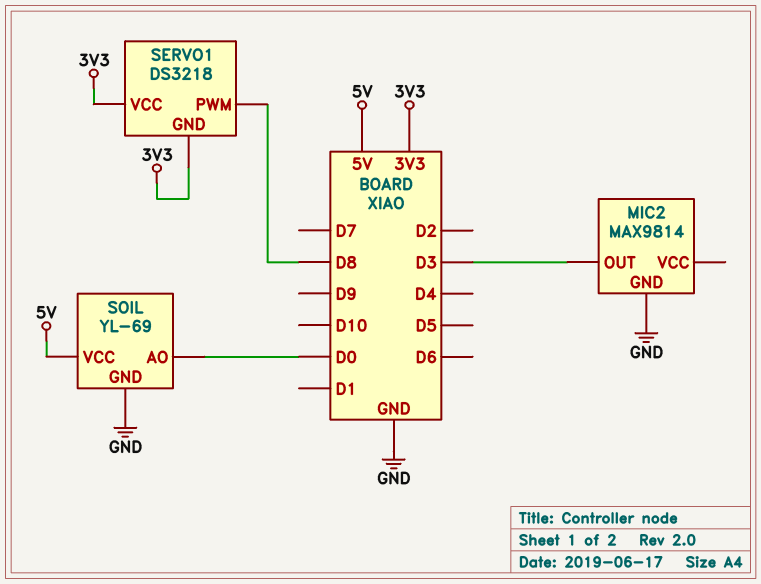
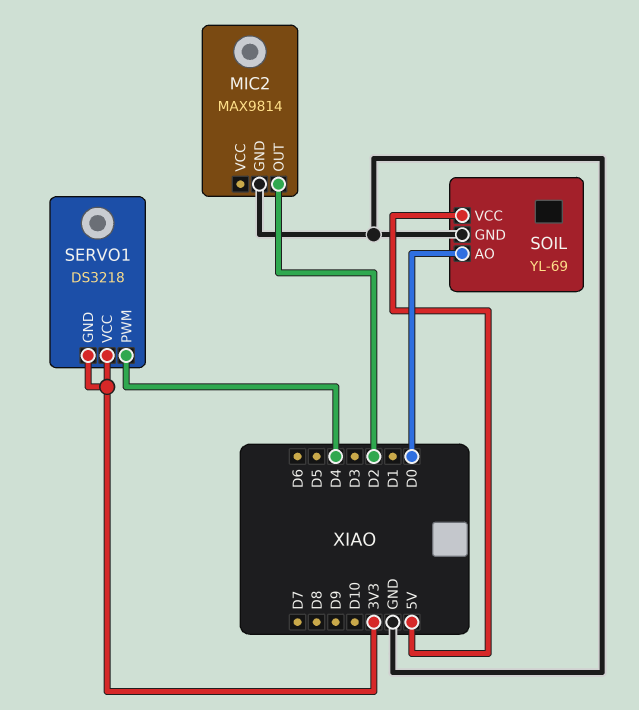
MIC2 pin OUT: D3 -> D2
SERVO1 pin PWM: D8 -> D4

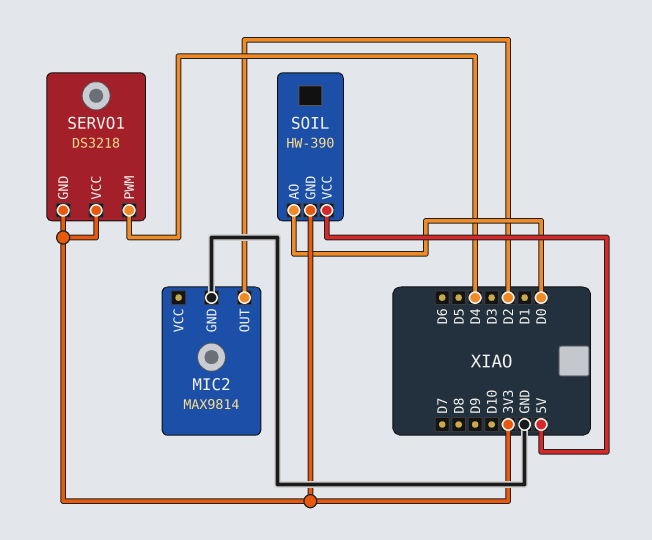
SOIL: YL-69 -> HW-390
SOIL pin GND: GND -> 3V3

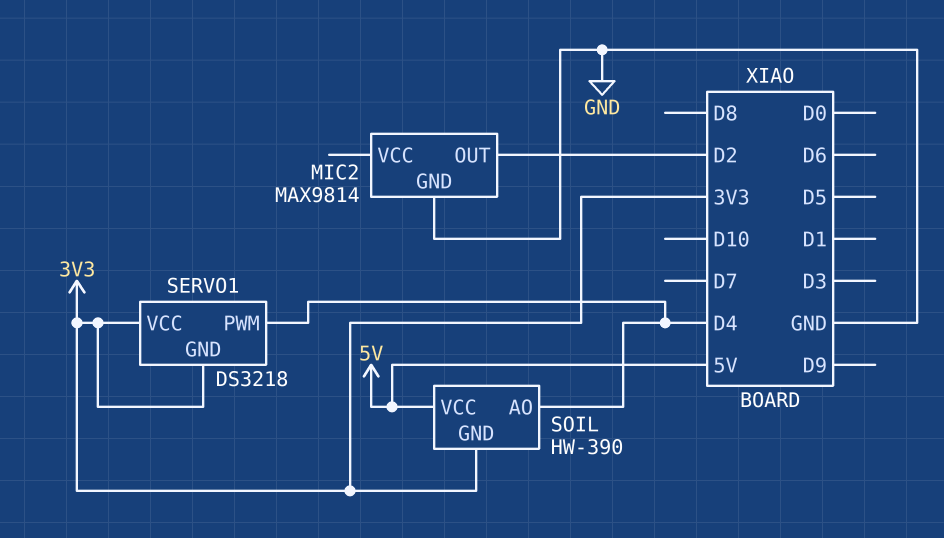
SOIL pin AO: D0 -> D4

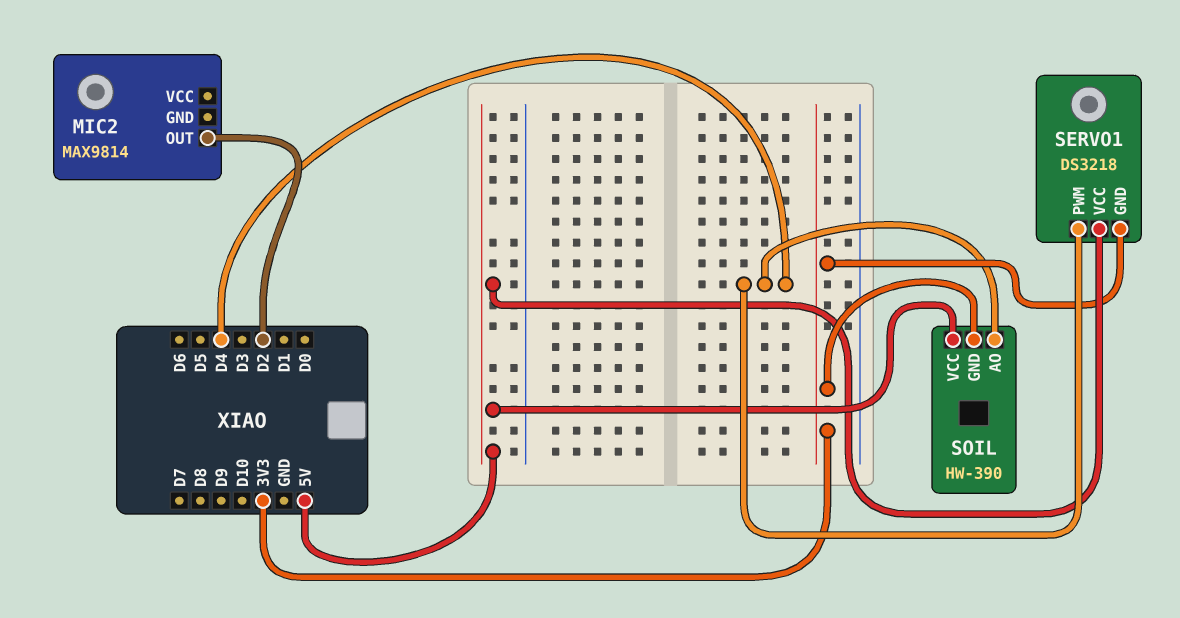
MIC2 pin GND: GND -> none
SERVO1 pin VCC: 3V3 -> 5V

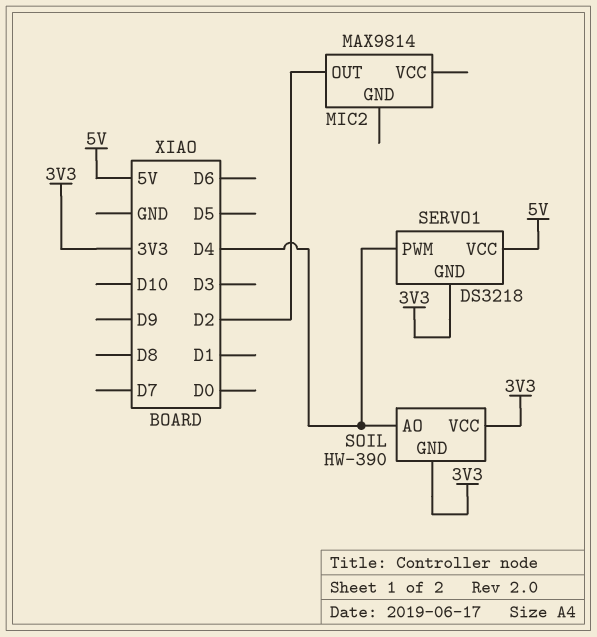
SOIL pin VCC: 5V -> 3V3

